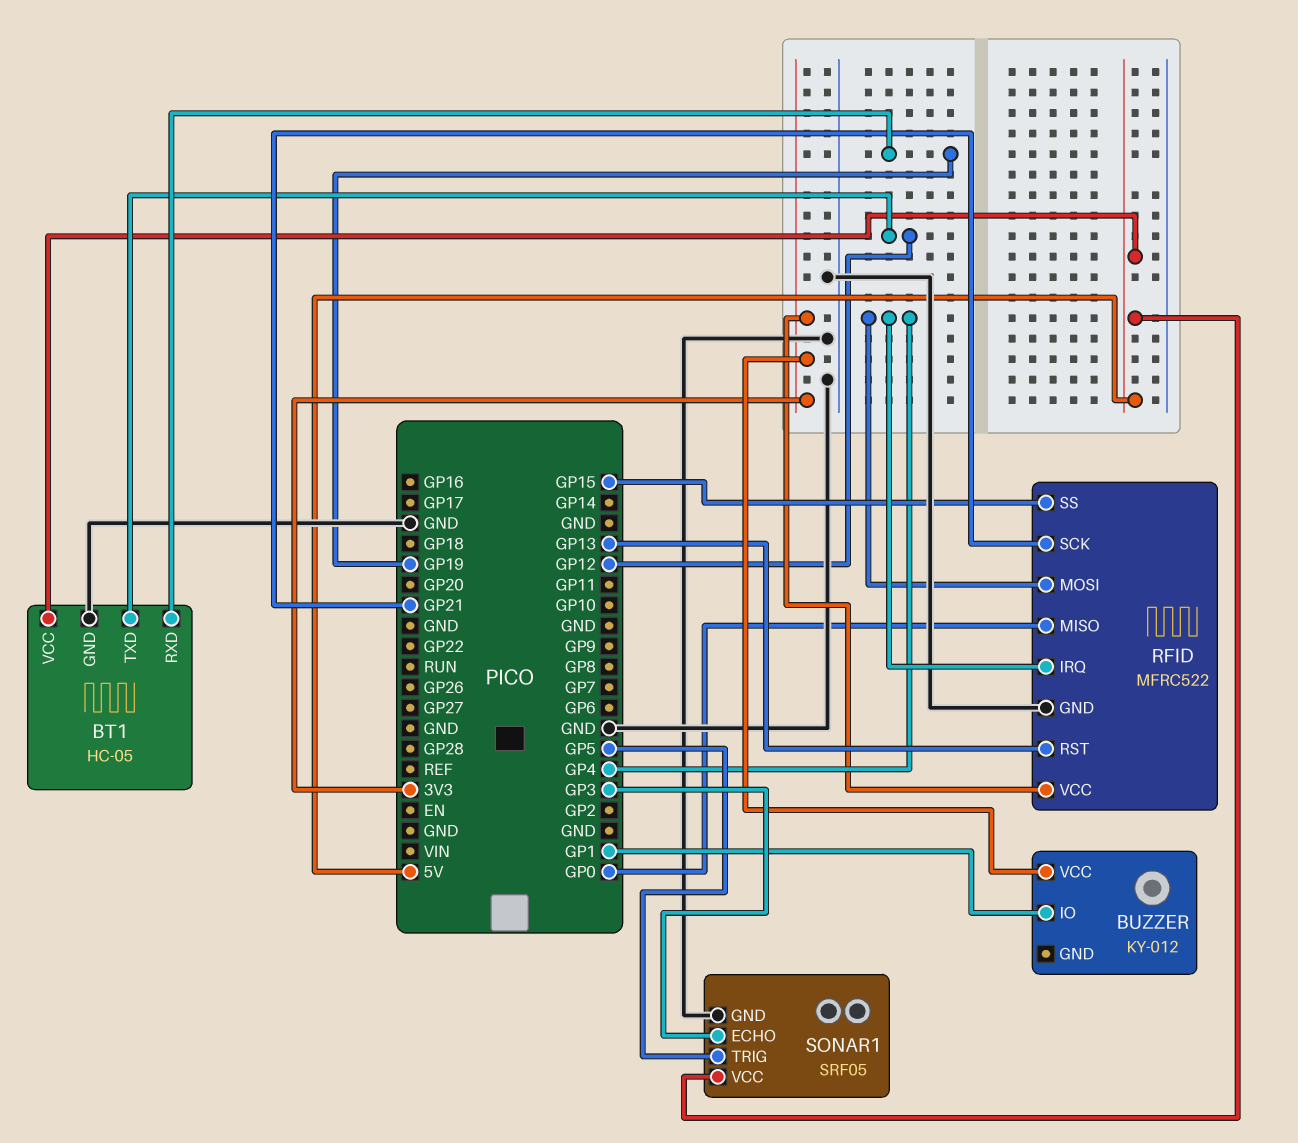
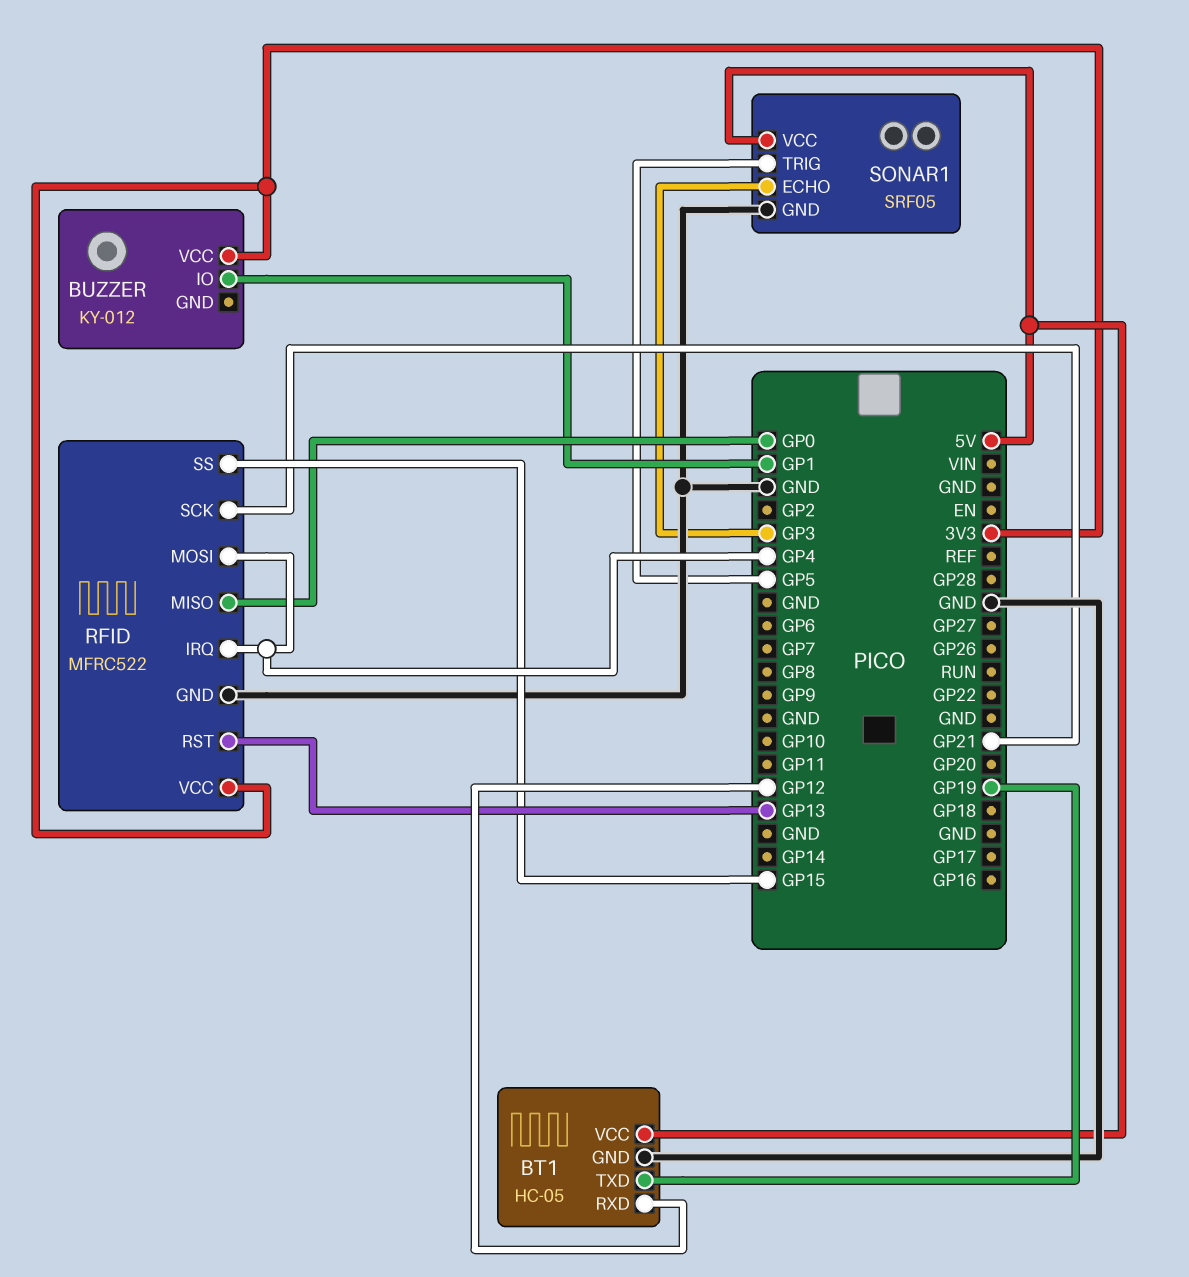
BT1 pin RXD: GP19 -> GP12
BT1 pin TXD: GP12 -> GP19

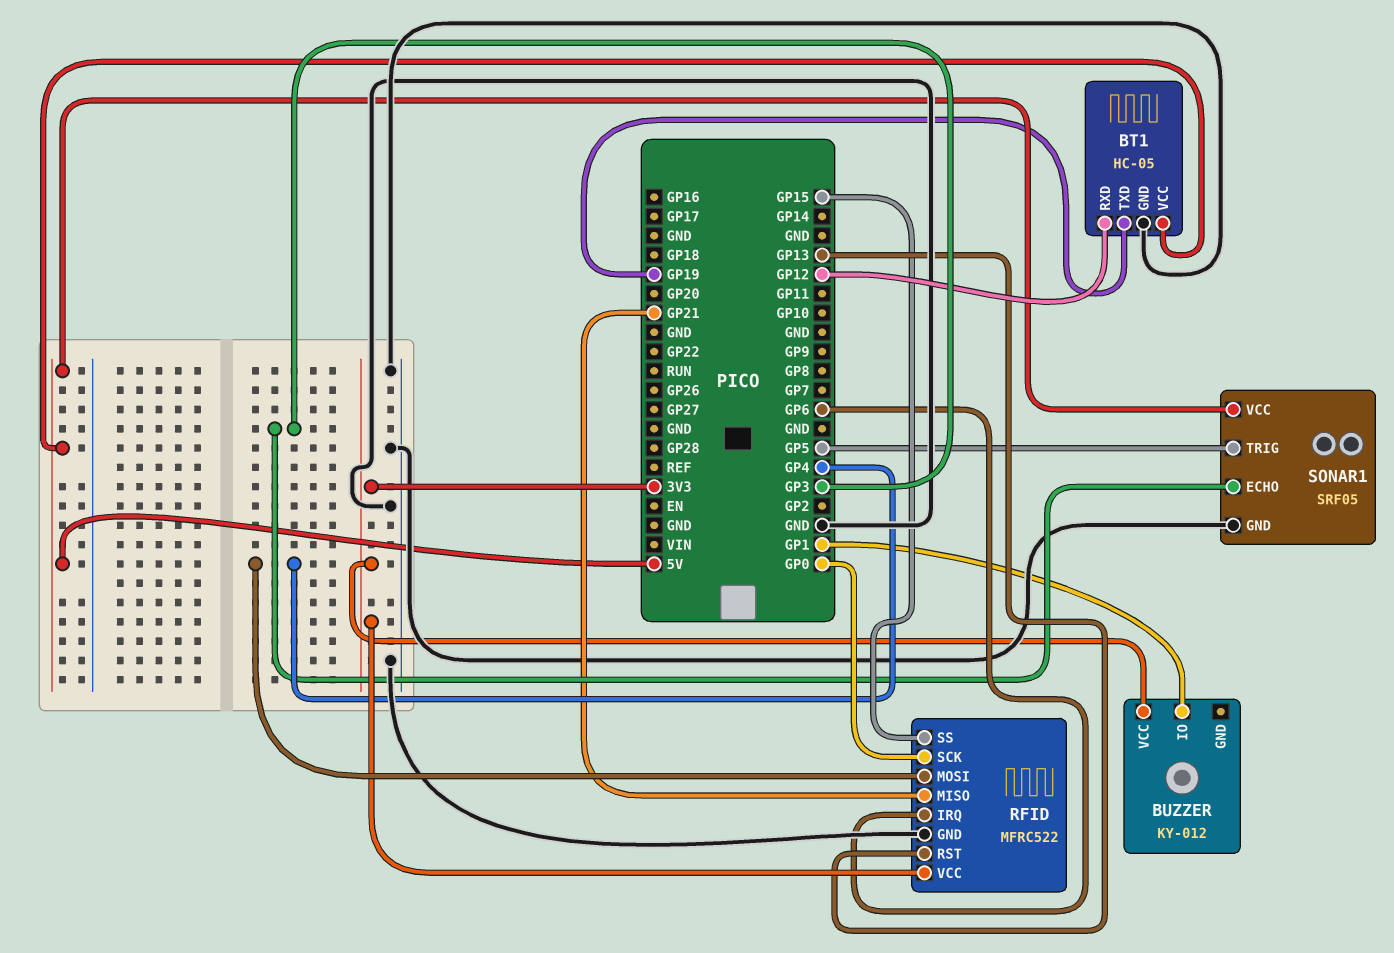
RFID pin IRQ: GP4 -> GP6
RFID pin MISO: GP0 -> GP21
RFID pin SCK: GP21 -> GP0

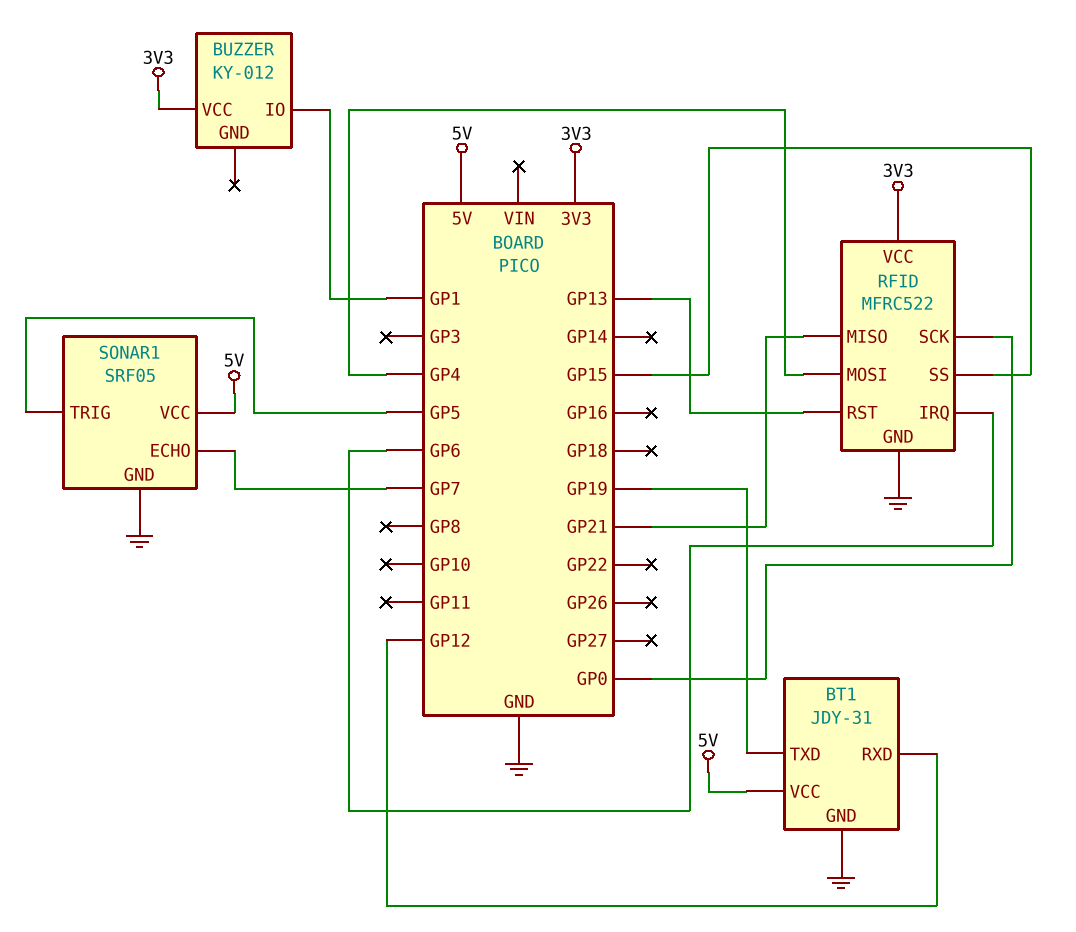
BT1: HC-05 -> JDY-31
SONAR1 pin ECHO: GP3 -> GP7

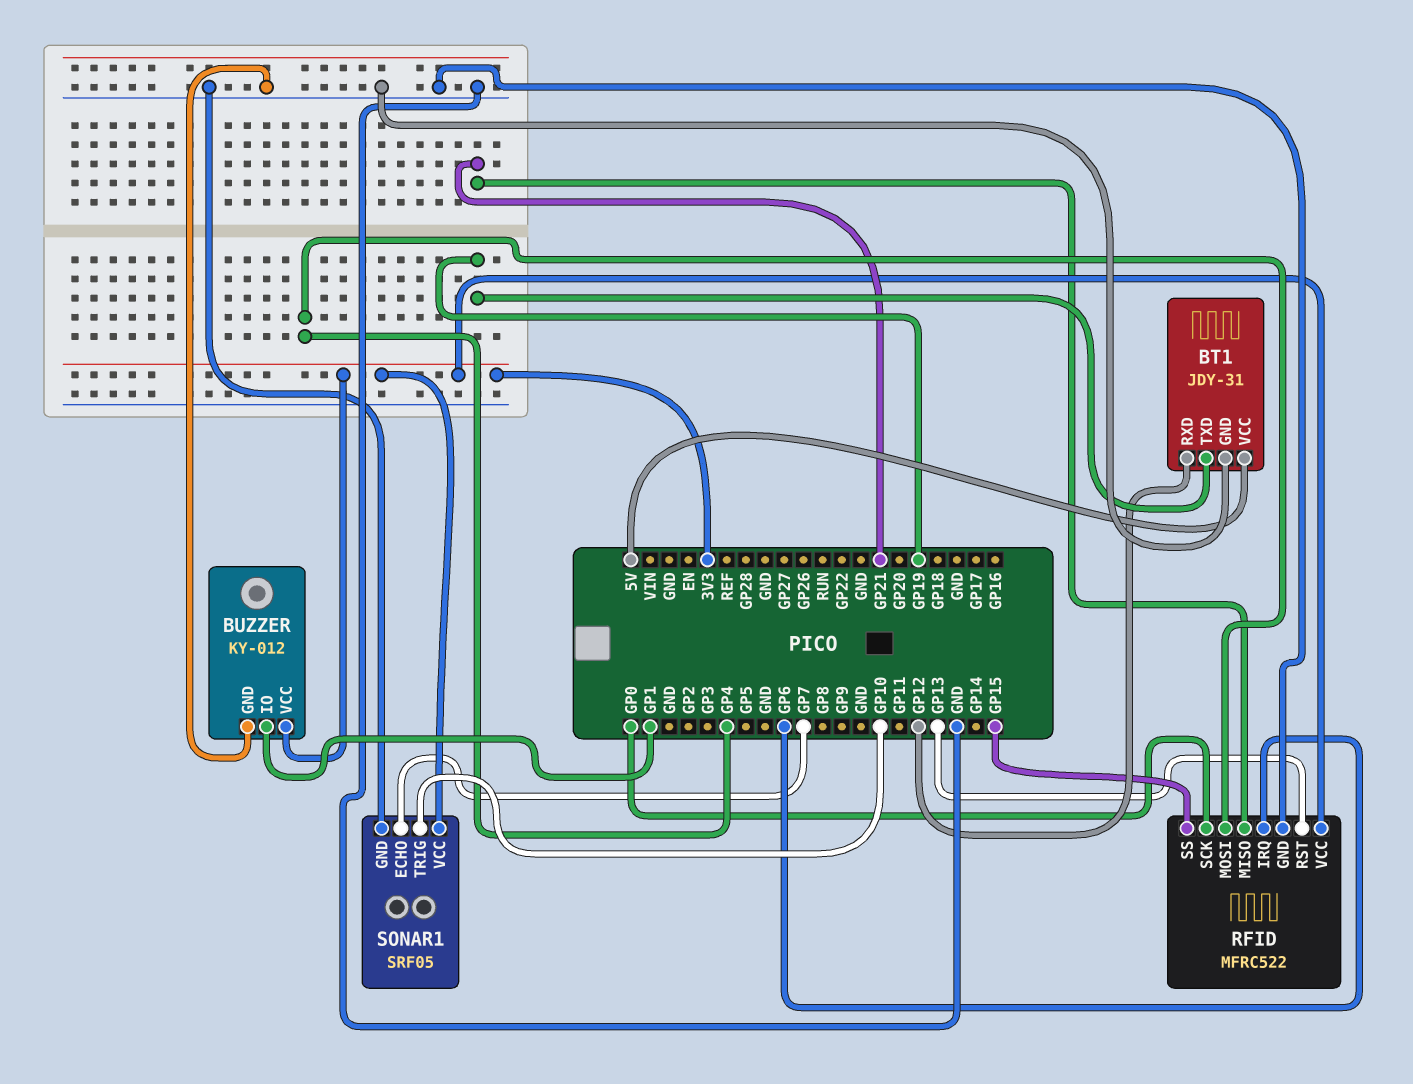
BUZZER pin GND: none -> GND
SONAR1 pin TRIG: GP5 -> GP10
SONAR1 pin VCC: 5V -> 3V3

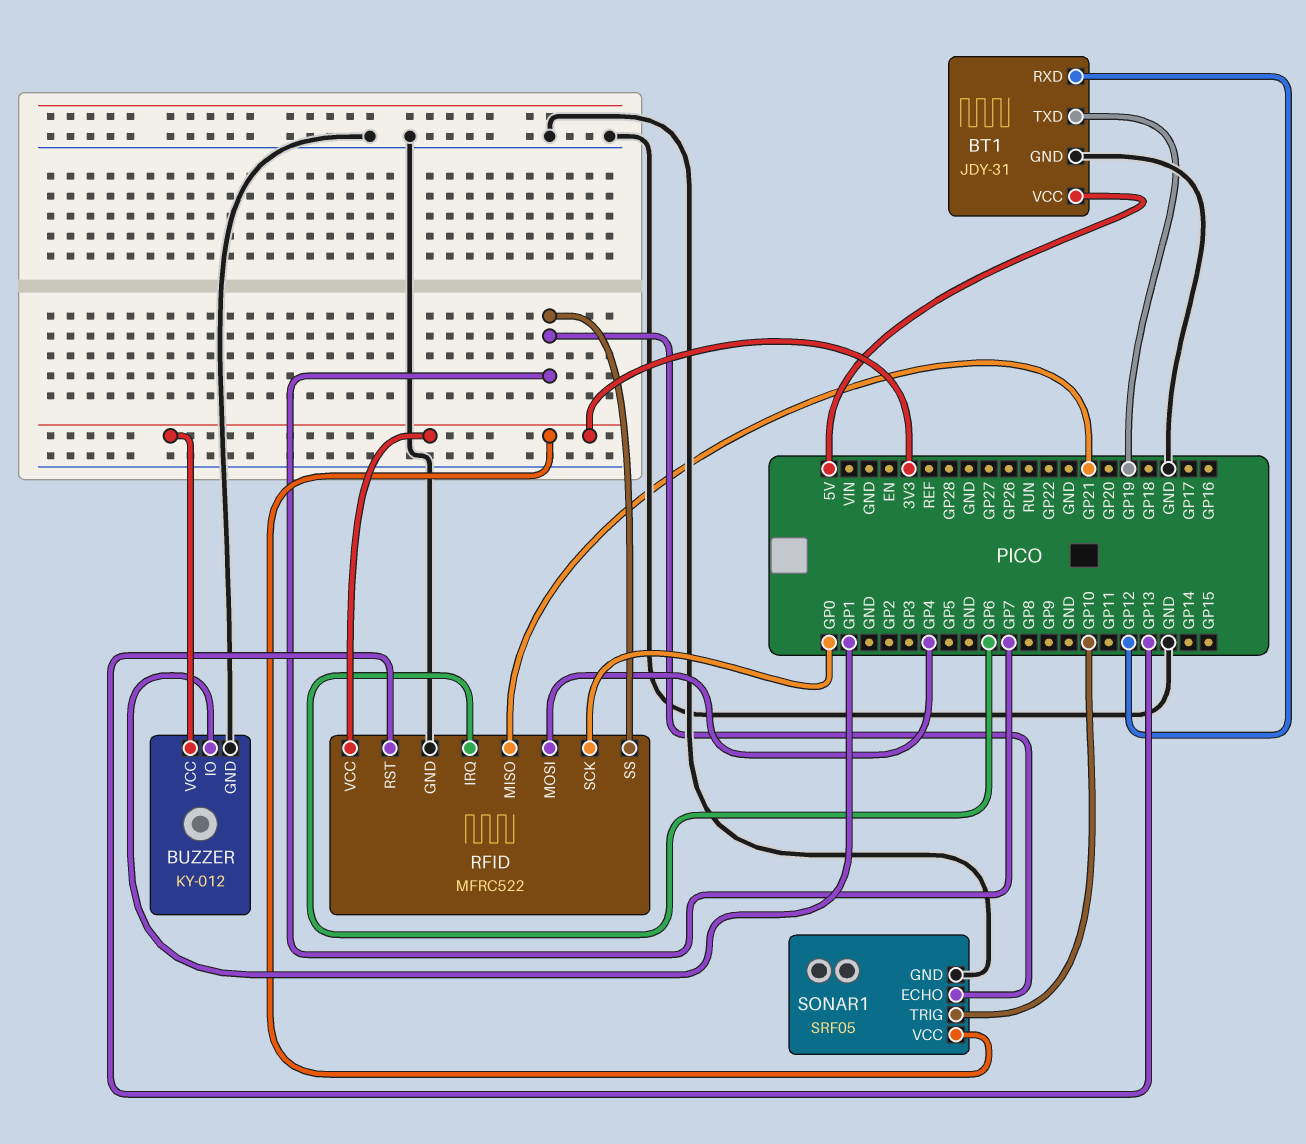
RFID pin SS: GP15 -> GP7

